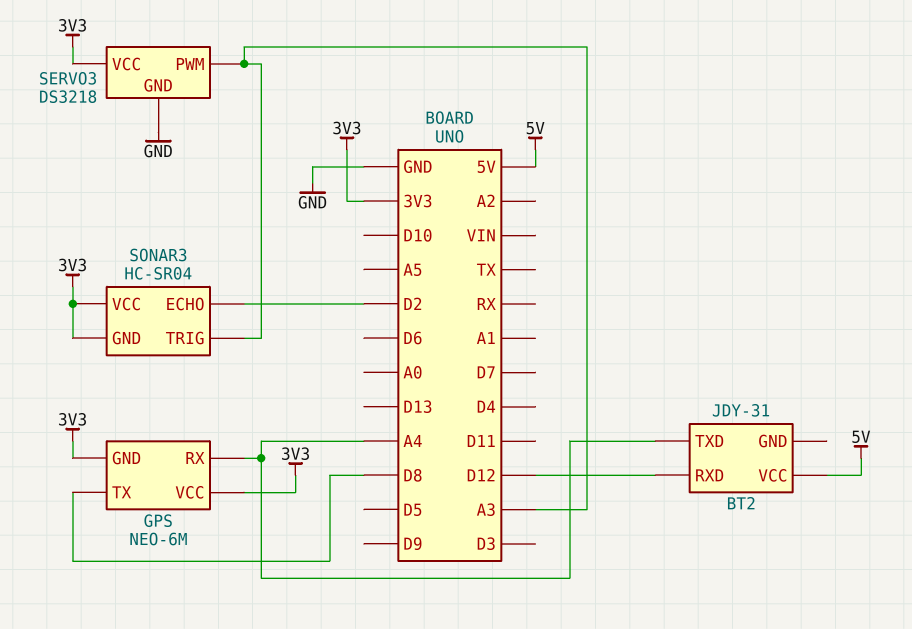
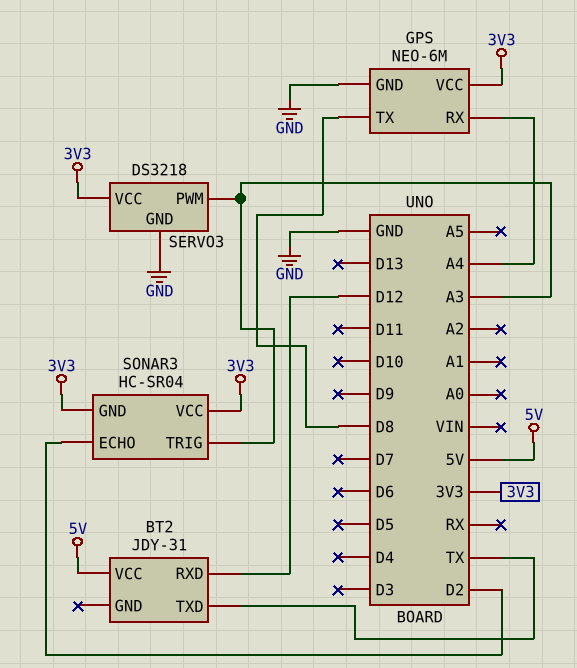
BT2 pin TXD: A4 -> TX
GPS pin GND: 3V3 -> GND

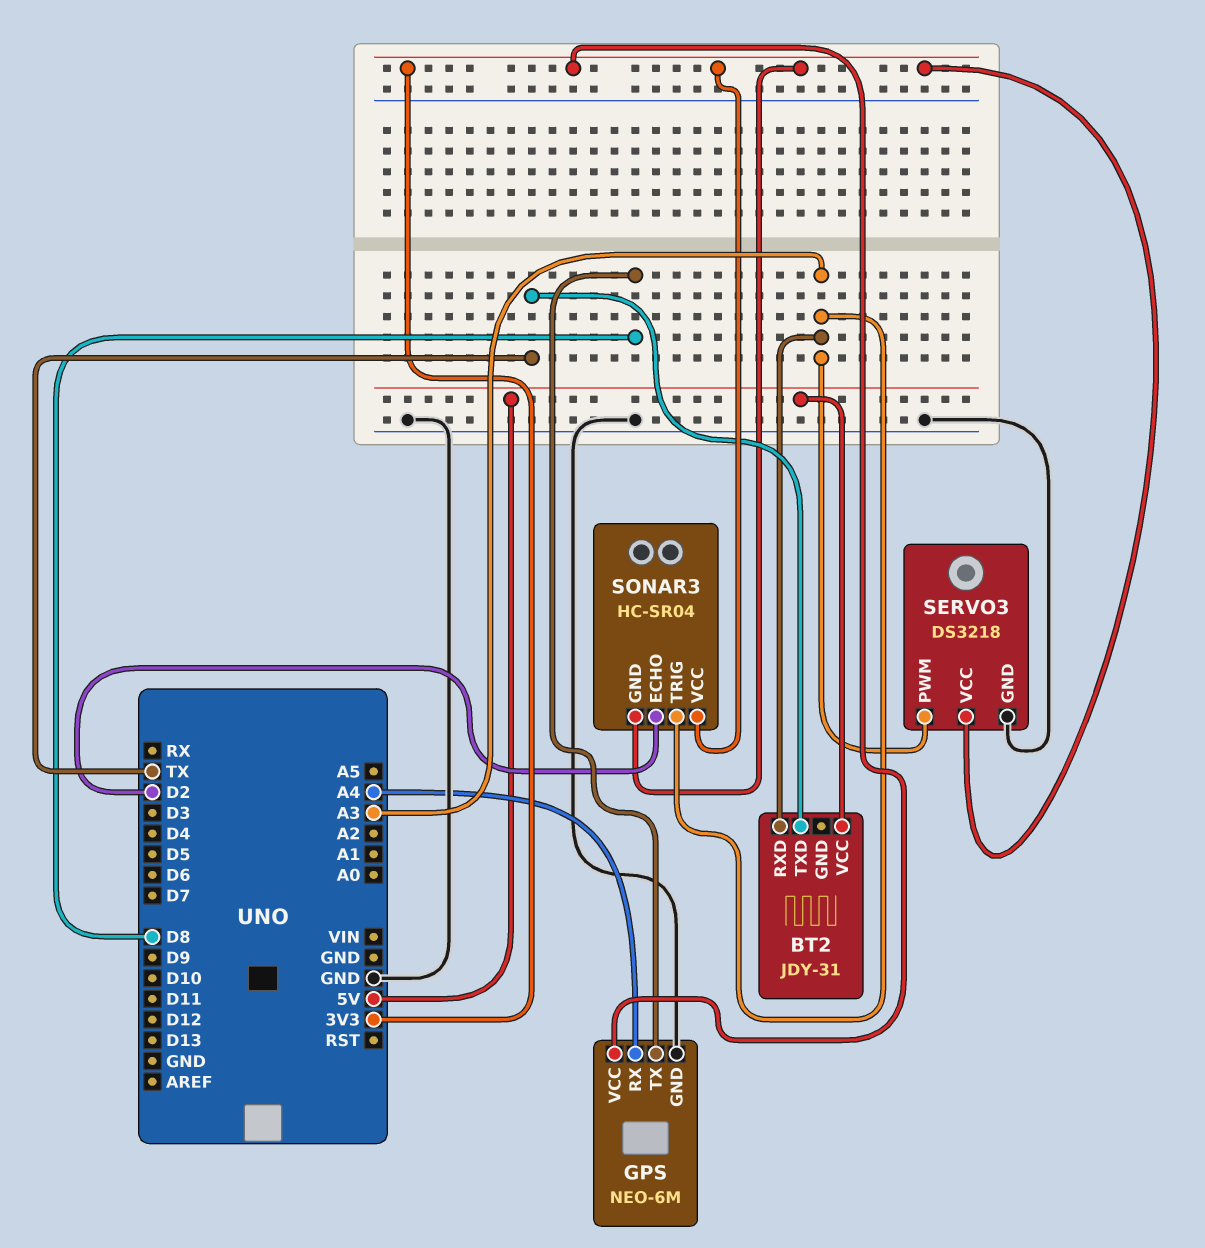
BT2 pin RXD: D12 -> A3

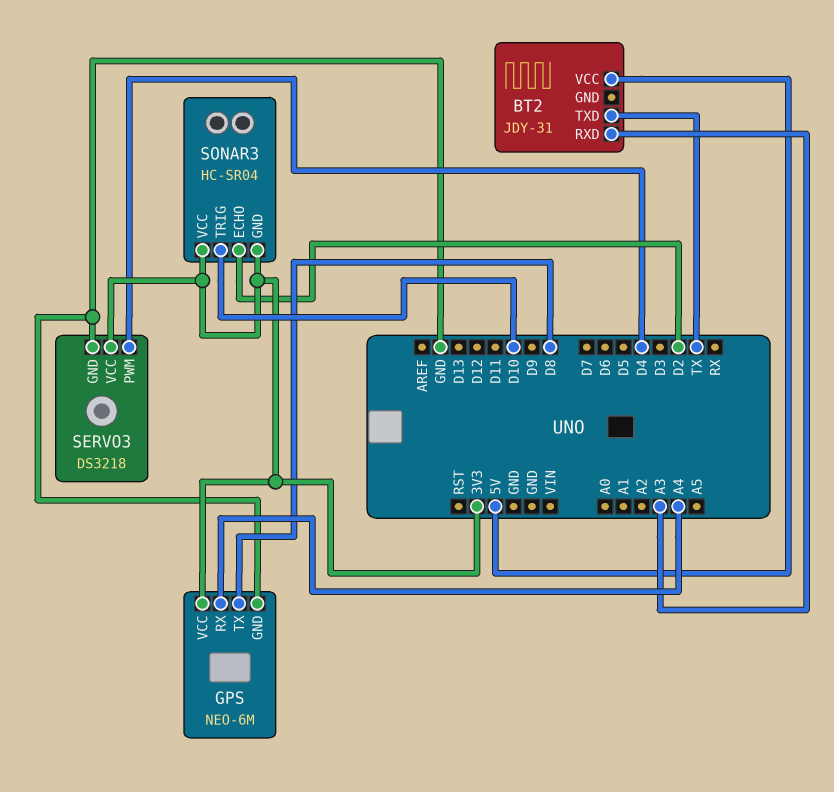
SERVO3 pin PWM: A3 -> D4
SONAR3 pin TRIG: A3 -> D10

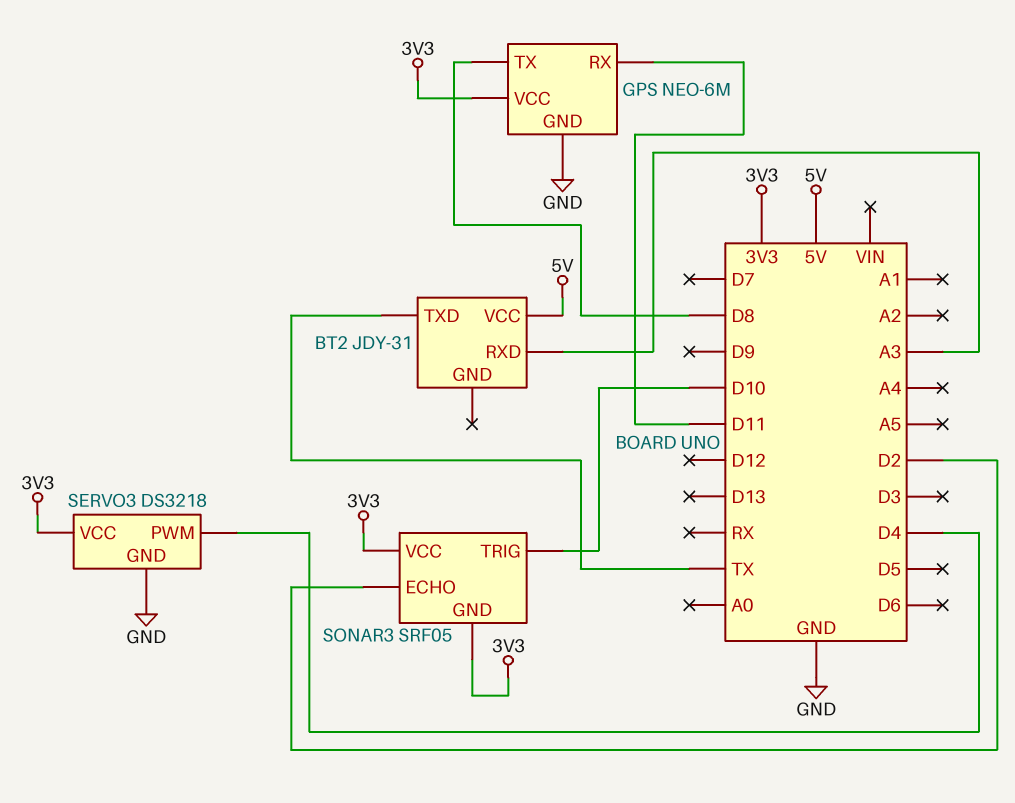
GPS pin RX: A4 -> D11
SONAR3: HC-SR04 -> SRF05

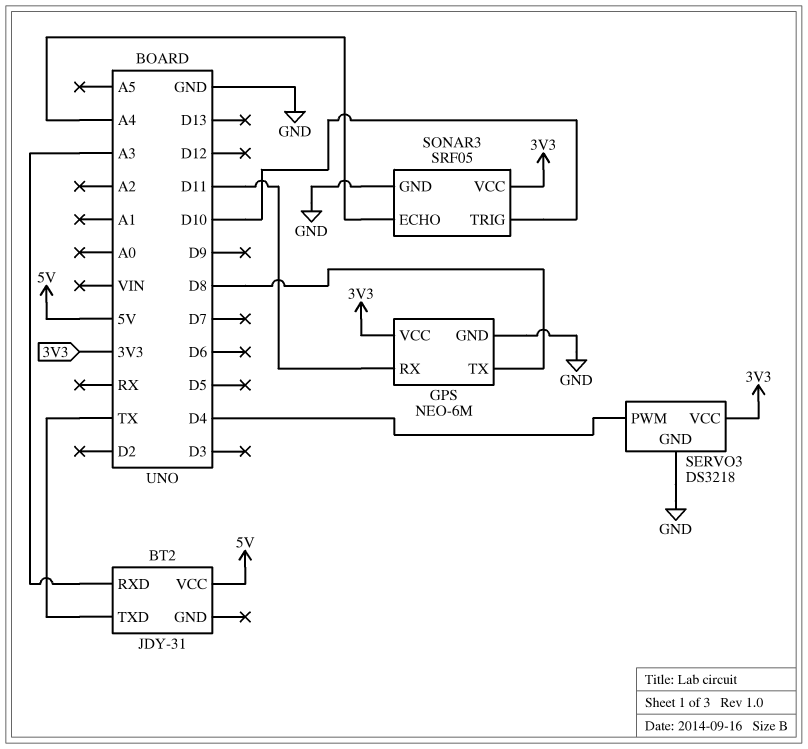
SONAR3 pin ECHO: D2 -> A4
SONAR3 pin GND: 3V3 -> GND

